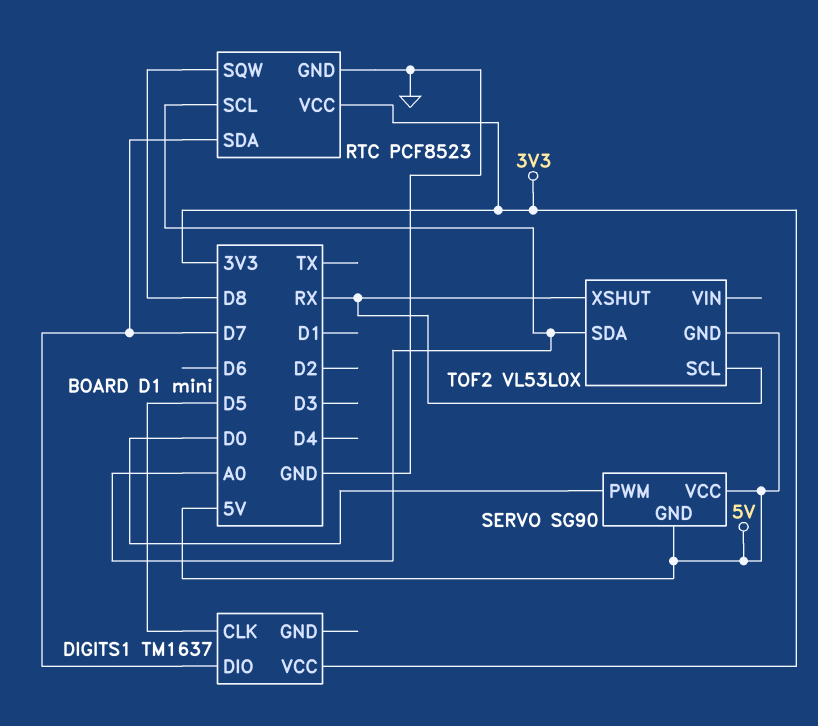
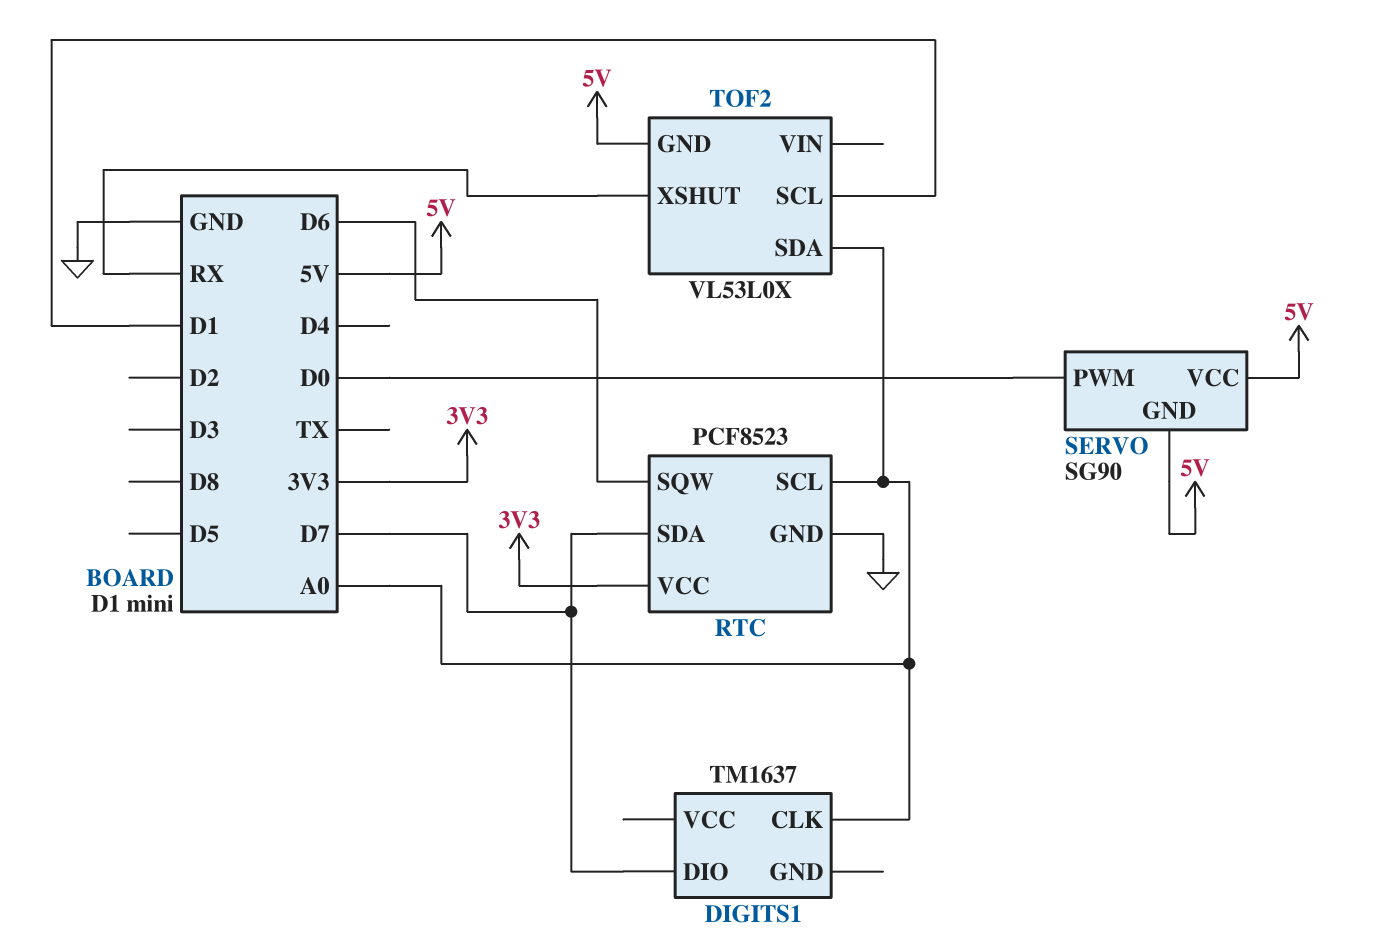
DIGITS1 pin CLK: D5 -> A0
DIGITS1 pin VCC: 3V3 -> none
RTC pin SQW: D8 -> D6
TOF2 pin SCL: RX -> D1

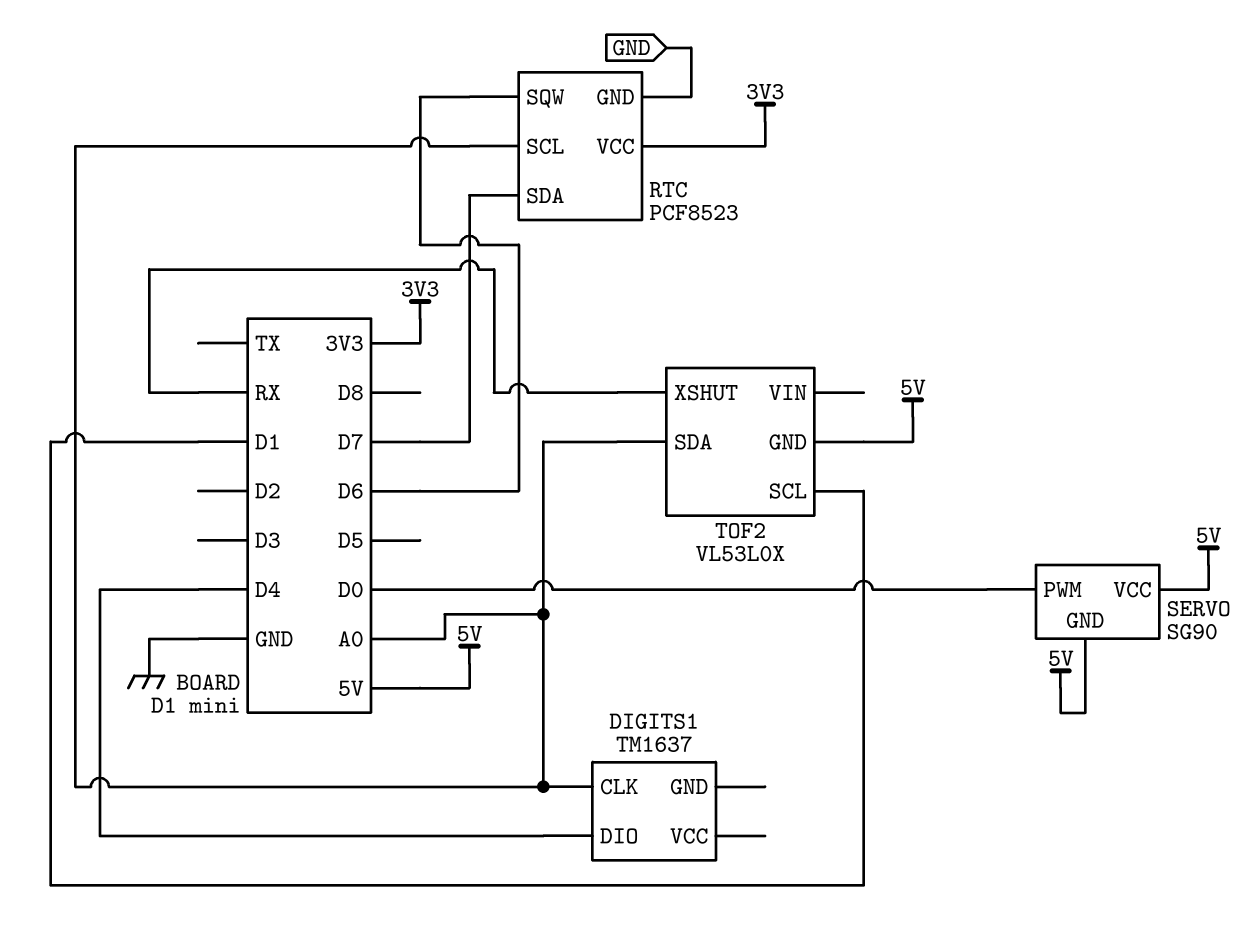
DIGITS1 pin DIO: D7 -> D4

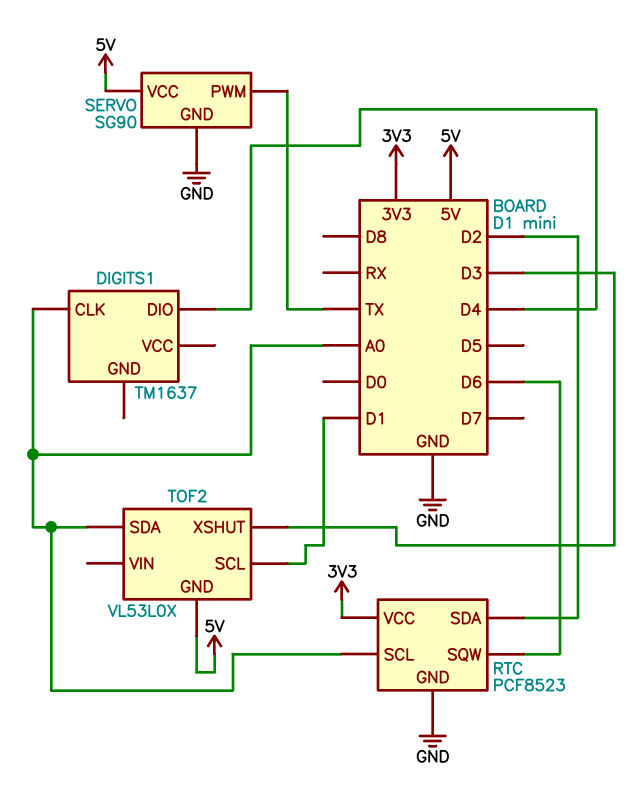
RTC pin SDA: D7 -> D2
SERVO pin GND: 5V -> GND
SERVO pin PWM: D0 -> TX
TOF2 pin XSHUT: RX -> D3

